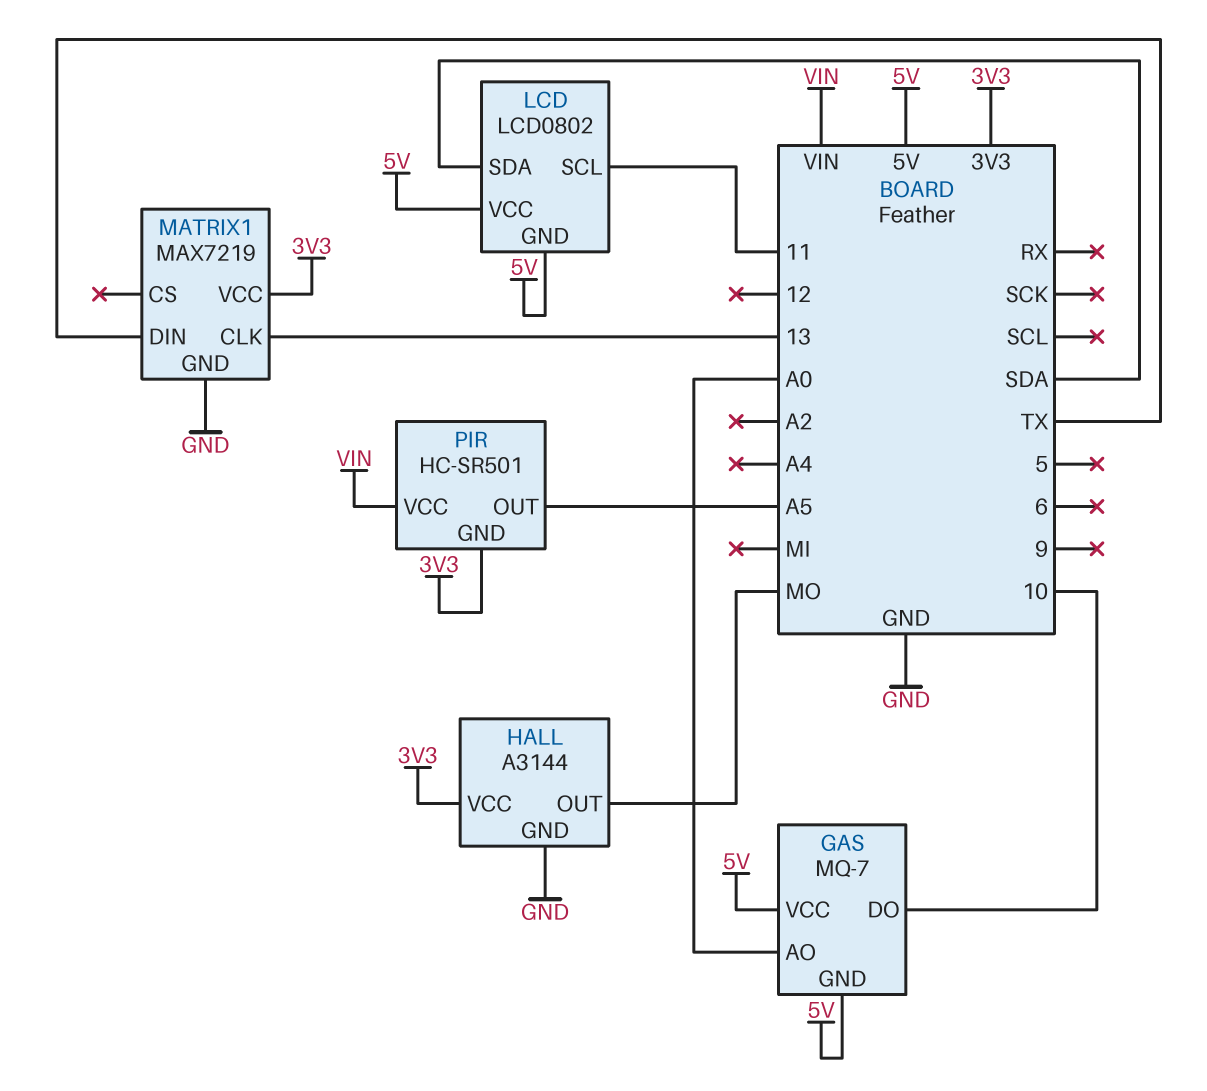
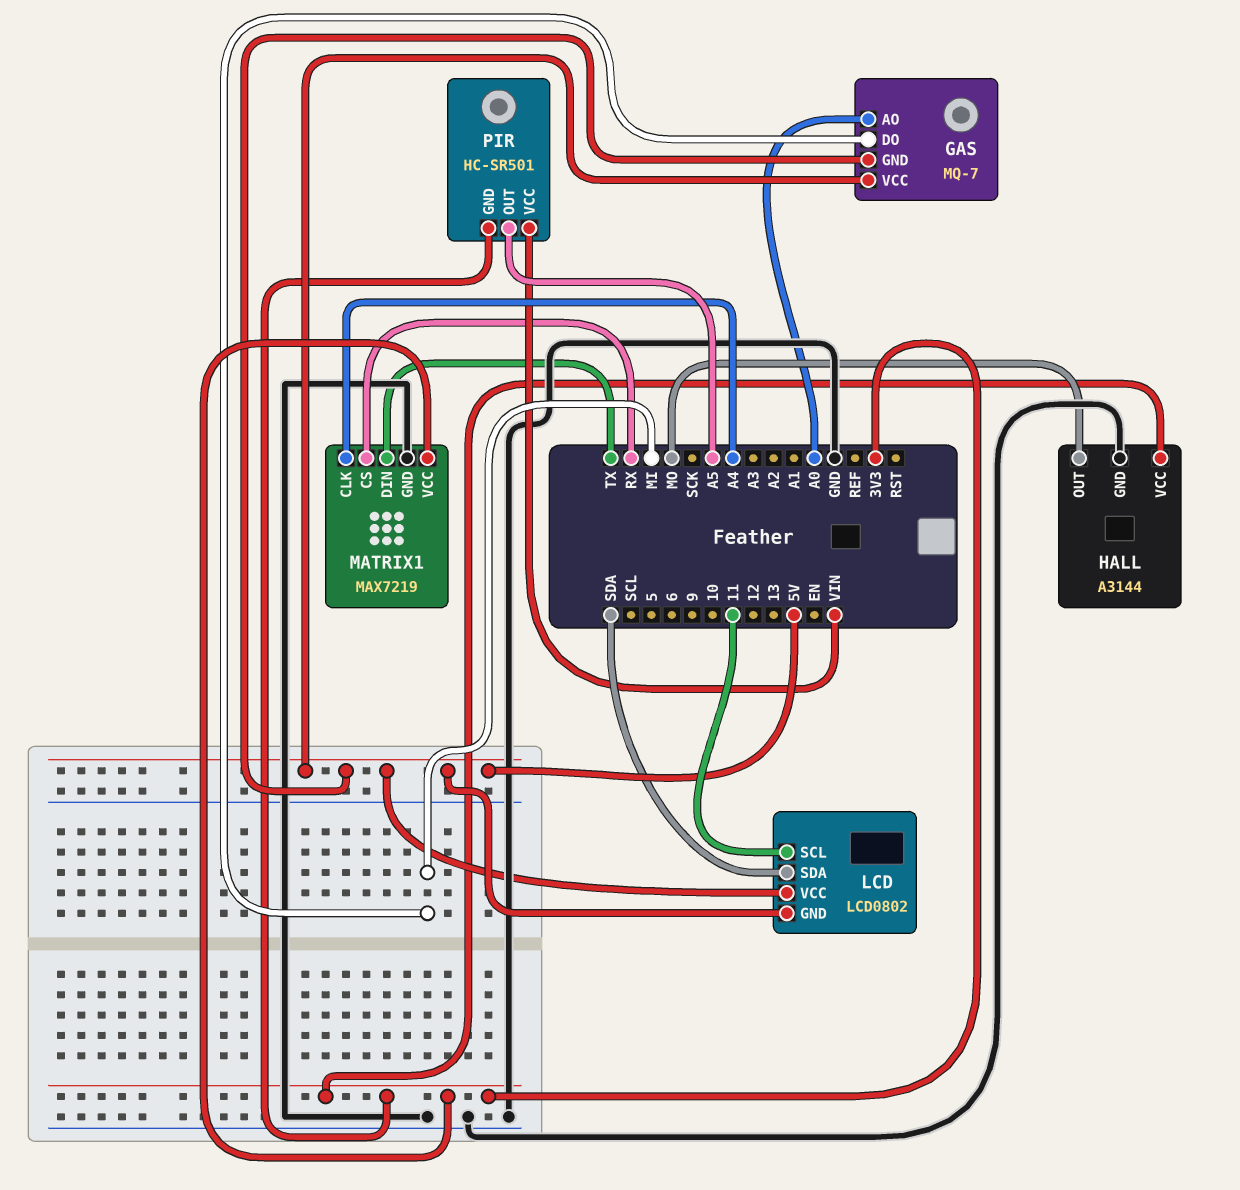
GAS pin DO: 10 -> MI
MATRIX1 pin CLK: 13 -> A4
MATRIX1 pin CS: none -> RX

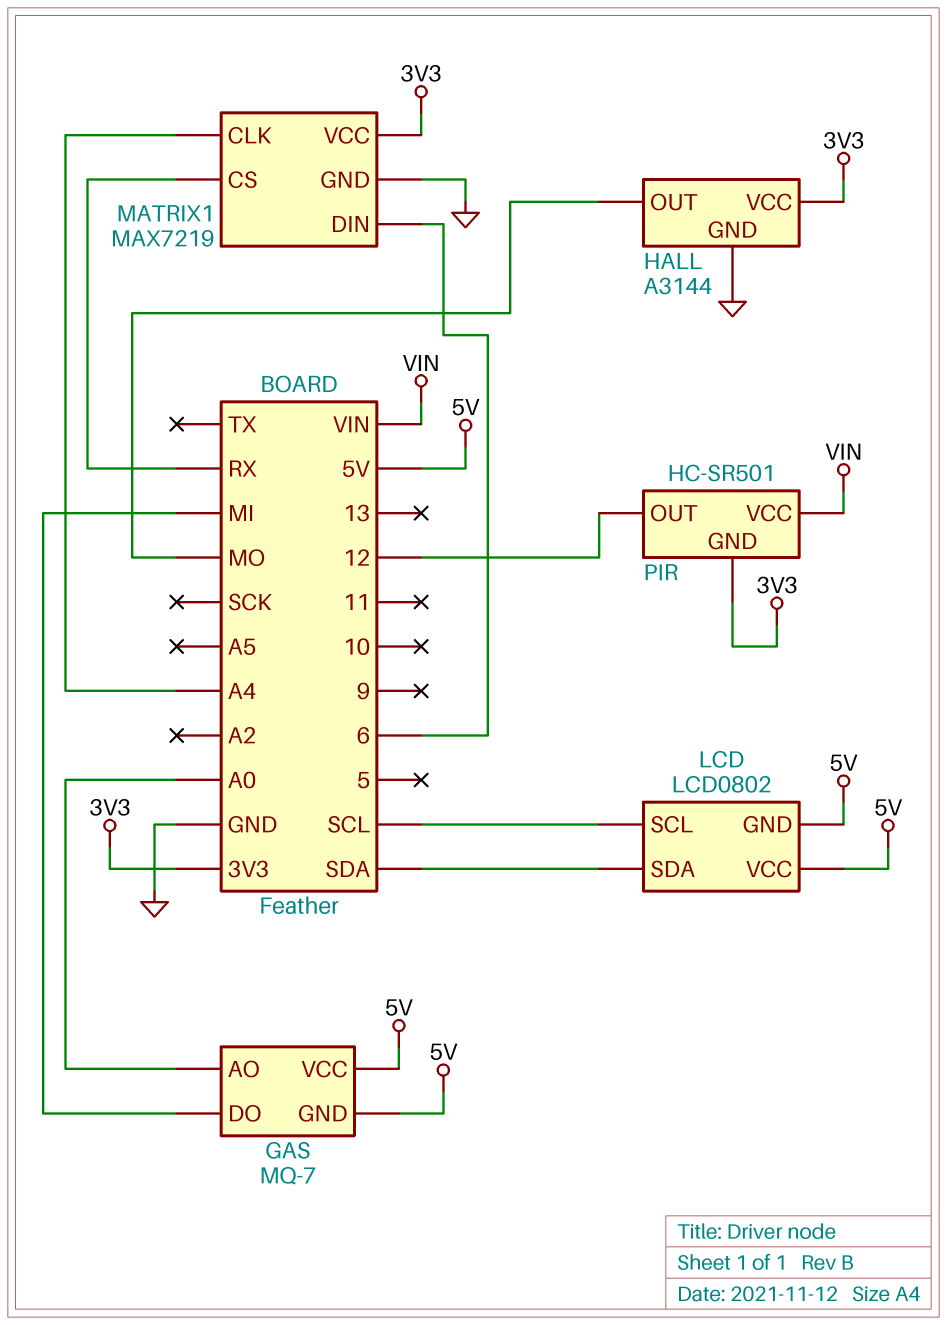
LCD pin SCL: 11 -> SCL
MATRIX1 pin DIN: TX -> 6
PIR pin OUT: A5 -> 12

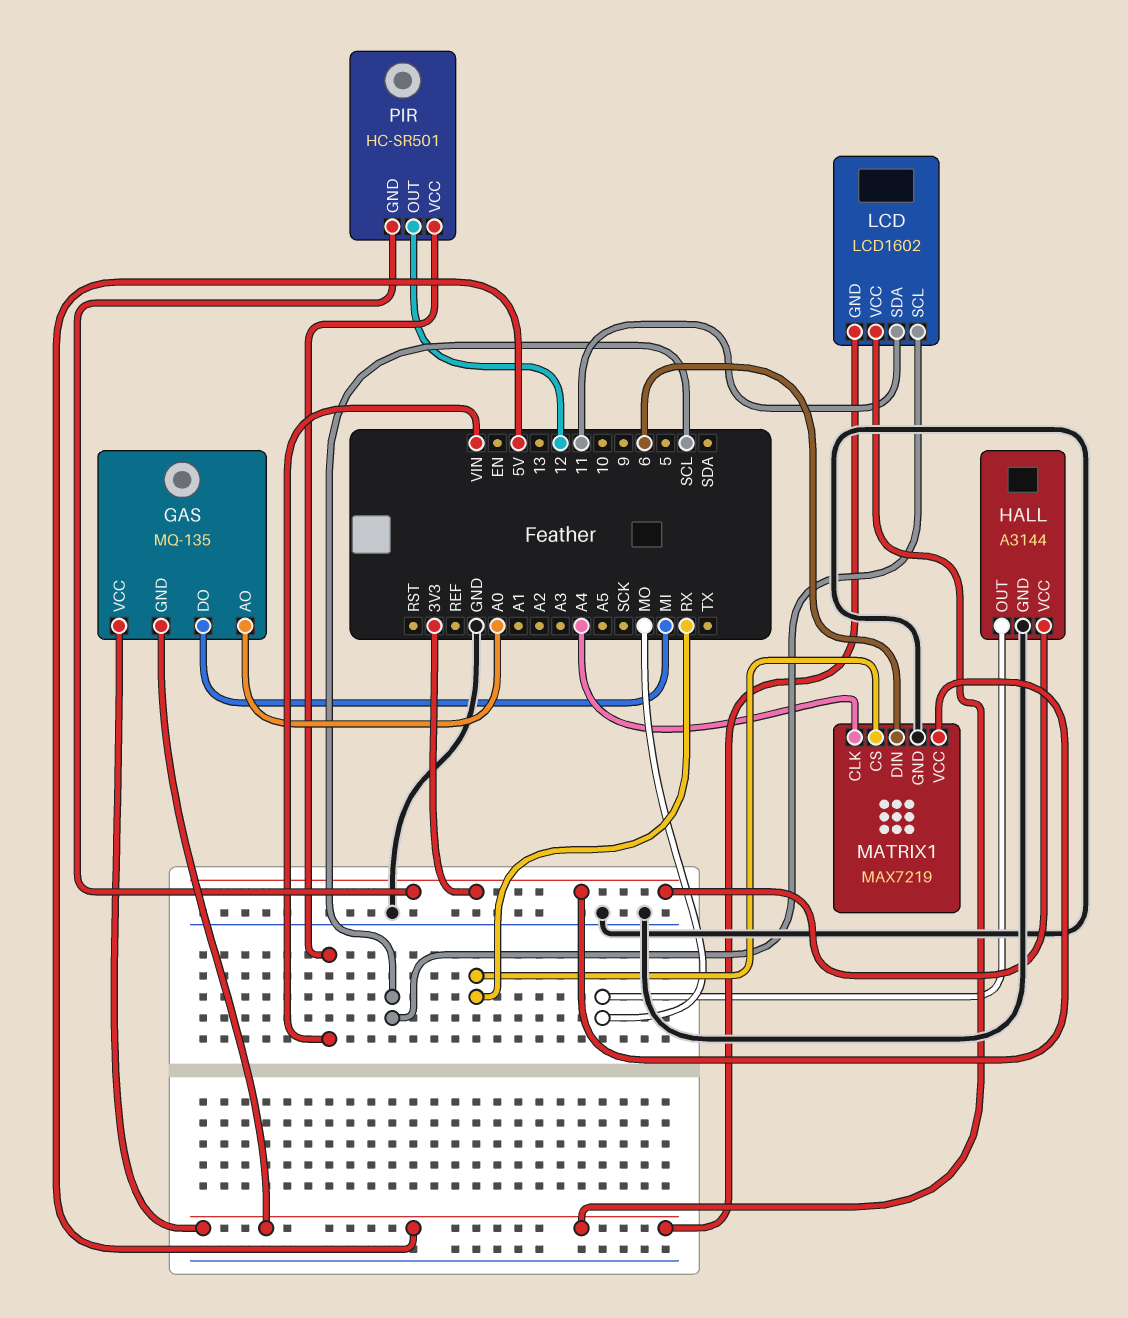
GAS: MQ-7 -> MQ-135
LCD: LCD0802 -> LCD1602
LCD pin SDA: SDA -> 11

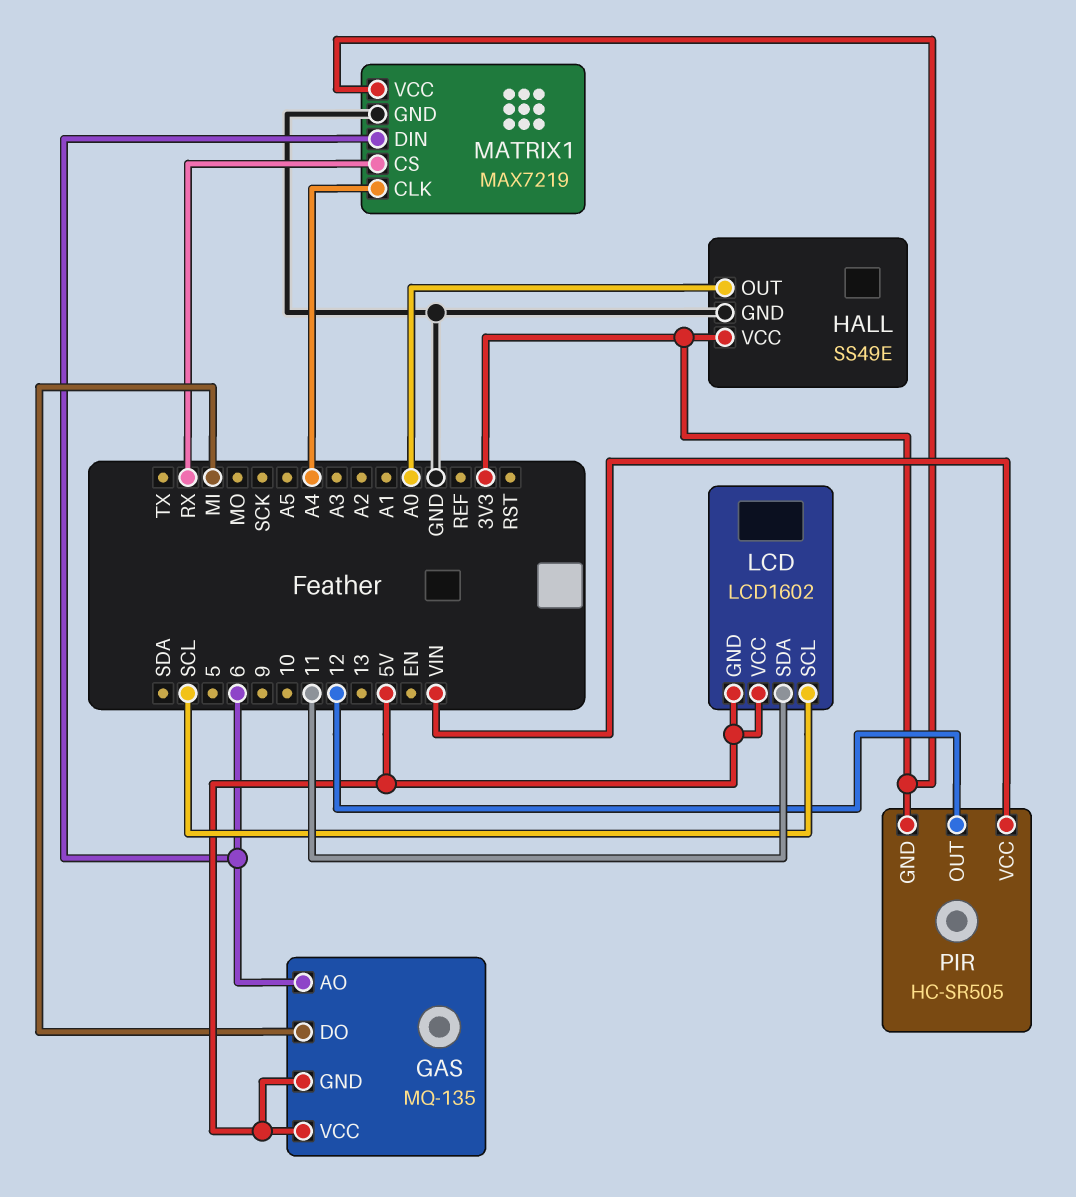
GAS pin AO: A0 -> 6
HALL: A3144 -> SS49E
HALL pin OUT: MO -> A0
PIR: HC-SR501 -> HC-SR505

